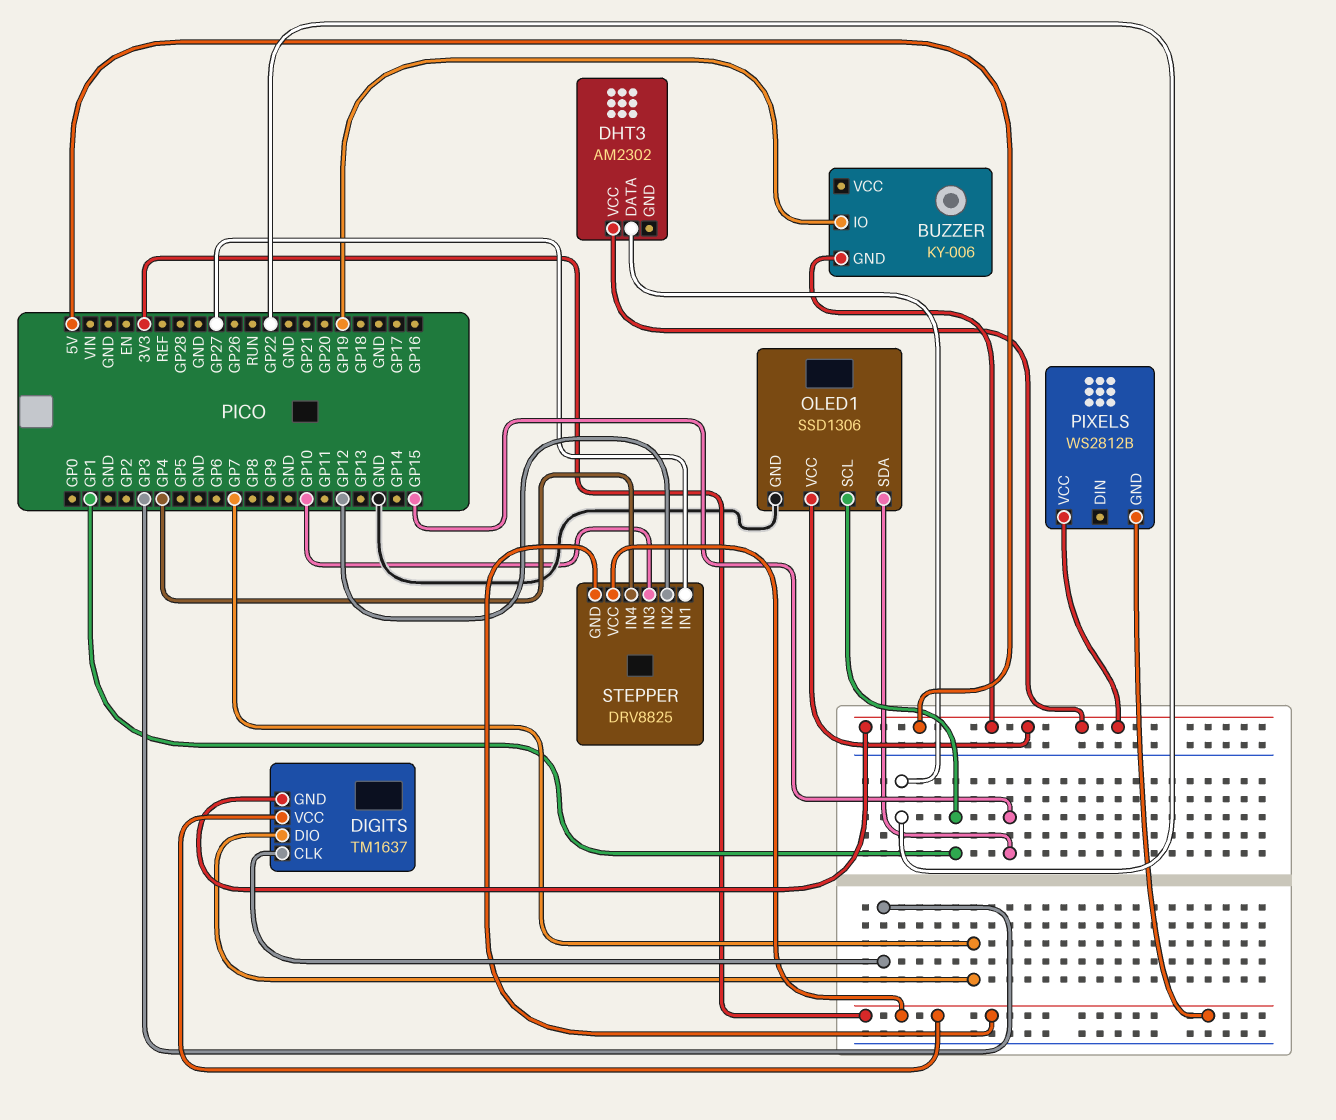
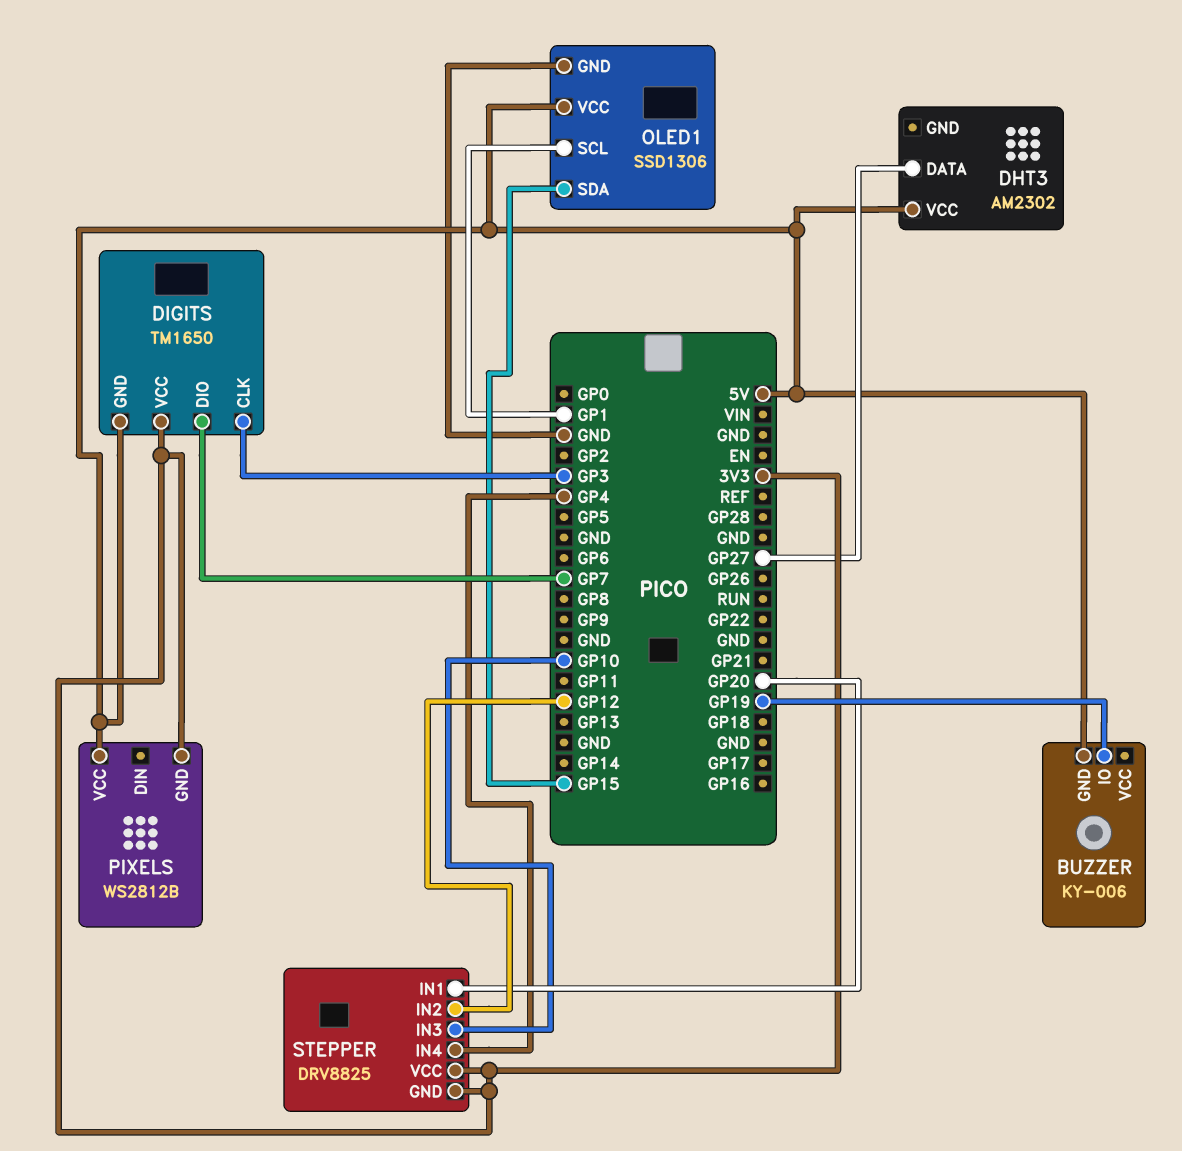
DHT3 pin DATA: GP22 -> GP27
DIGITS: TM1637 -> TM1650
STEPPER pin IN1: GP27 -> GP20

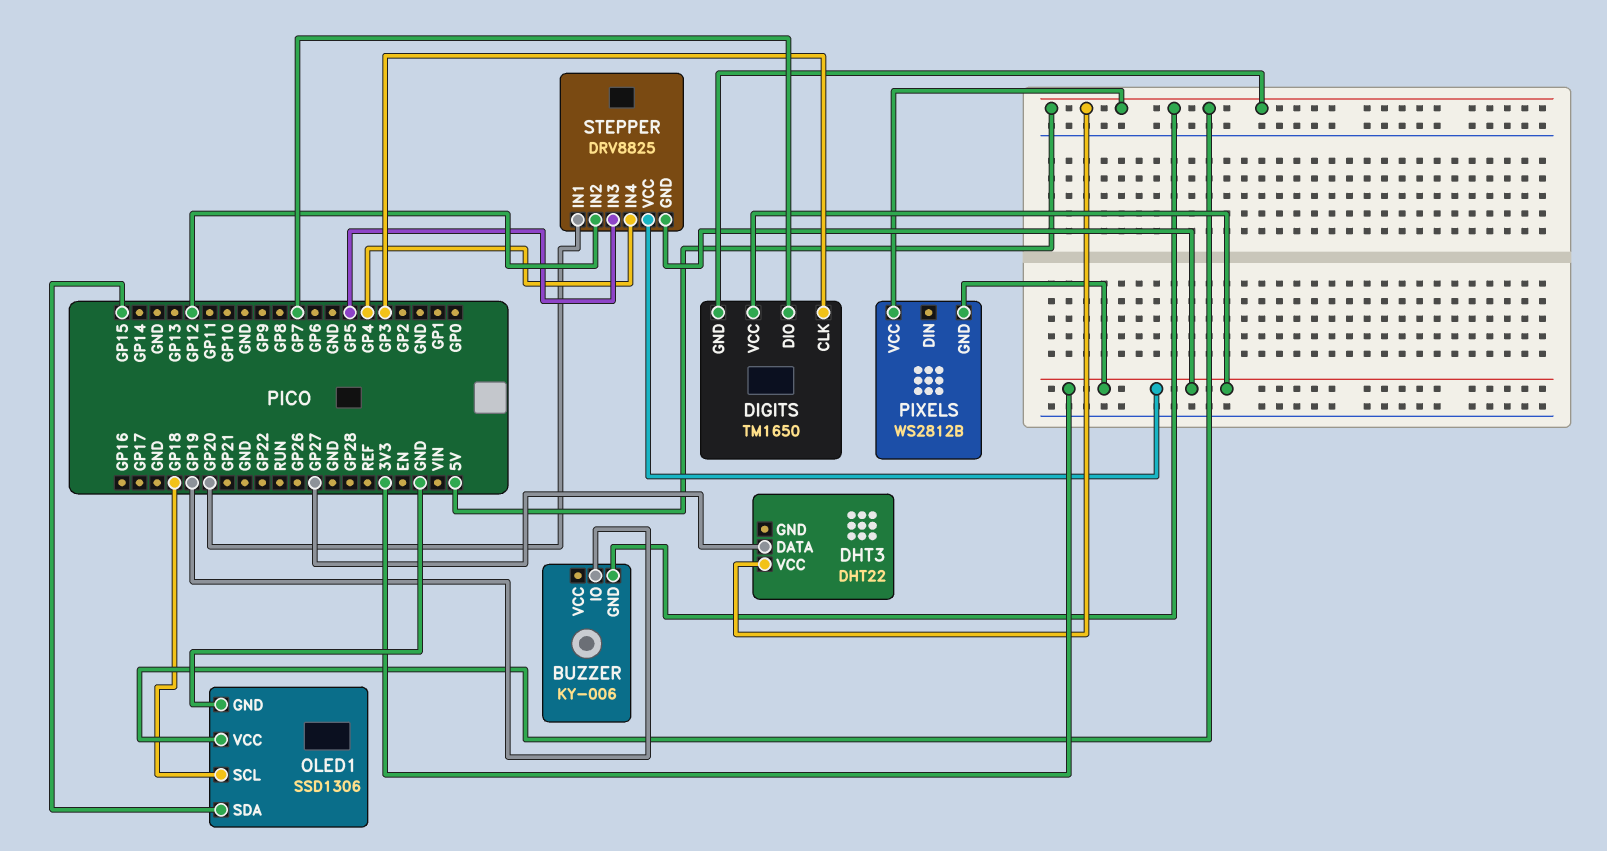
DHT3: AM2302 -> DHT22
OLED1 pin SCL: GP1 -> GP18
STEPPER pin IN3: GP10 -> GP5

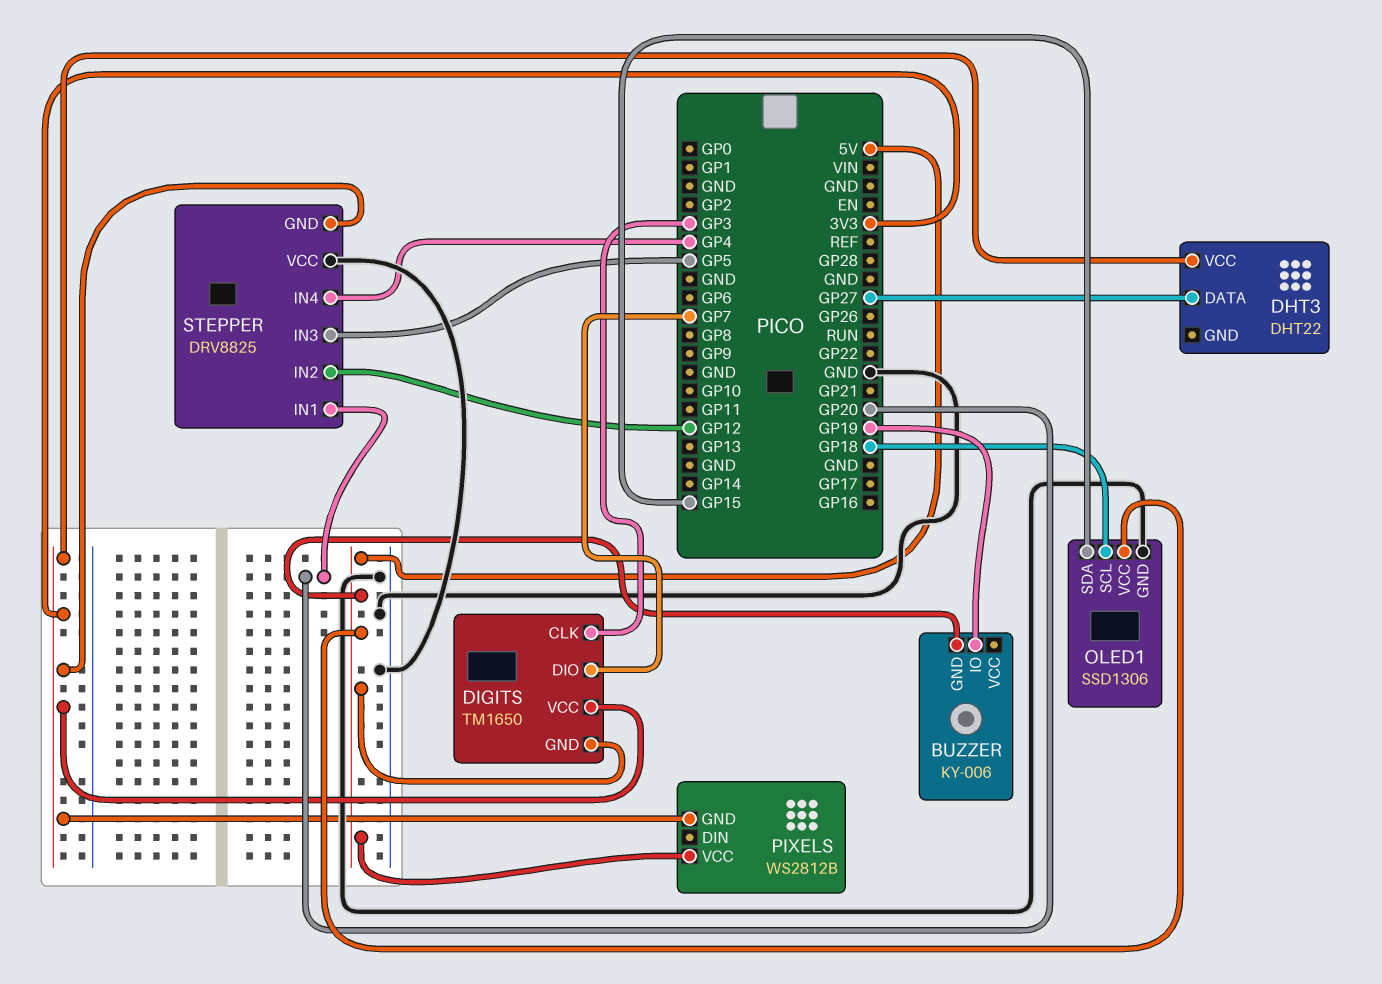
DHT3 pin VCC: 5V -> 3V3
STEPPER pin VCC: 3V3 -> GND

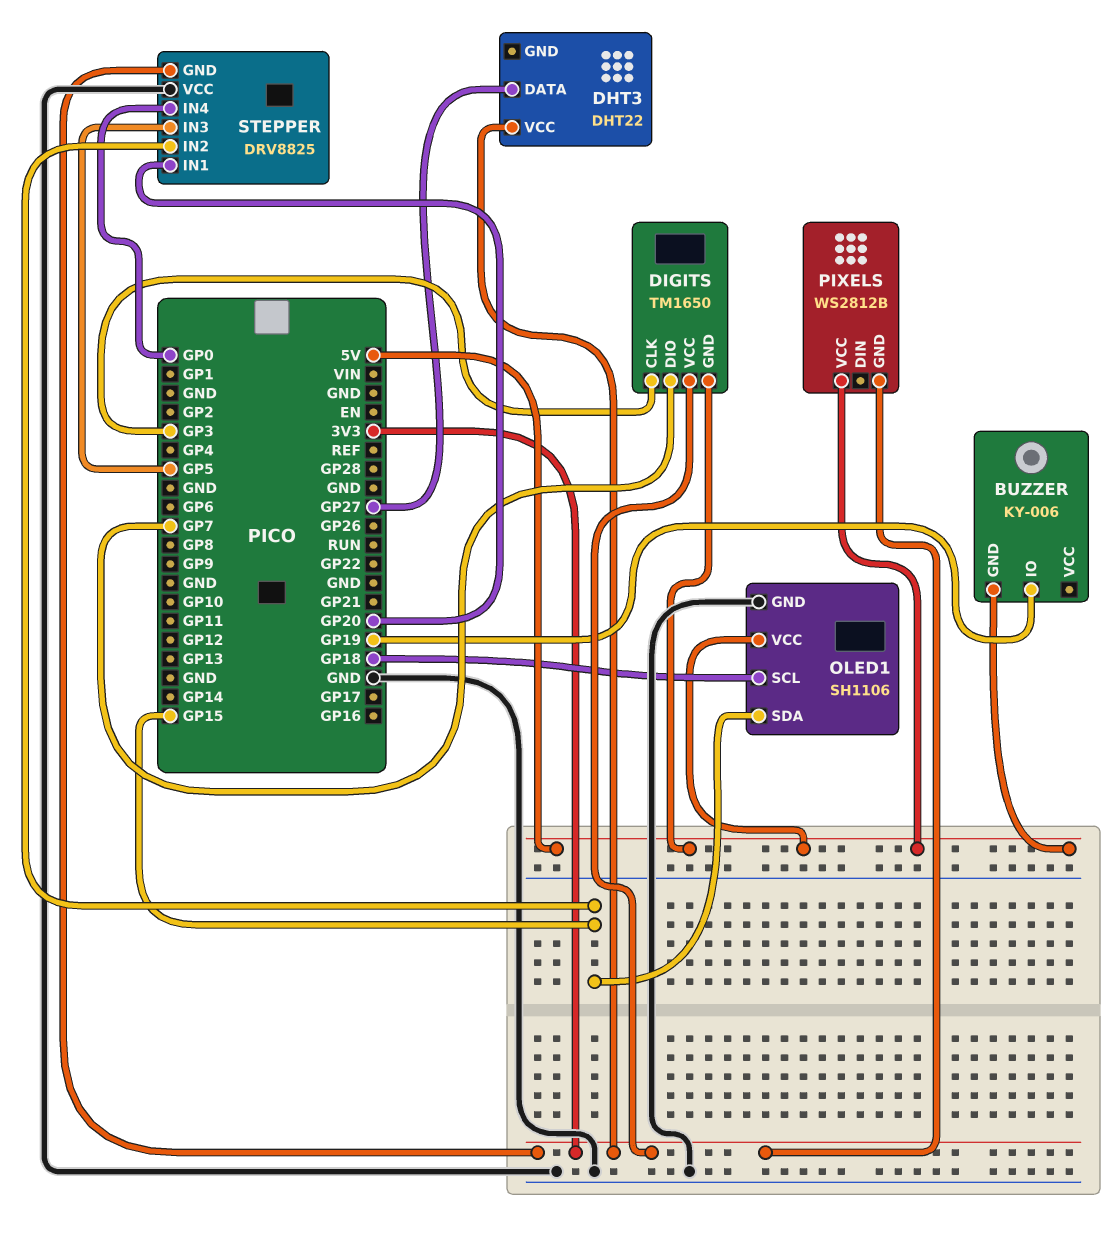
OLED1: SSD1306 -> SH1106
STEPPER pin IN2: GP12 -> GP15
STEPPER pin IN4: GP4 -> GP0

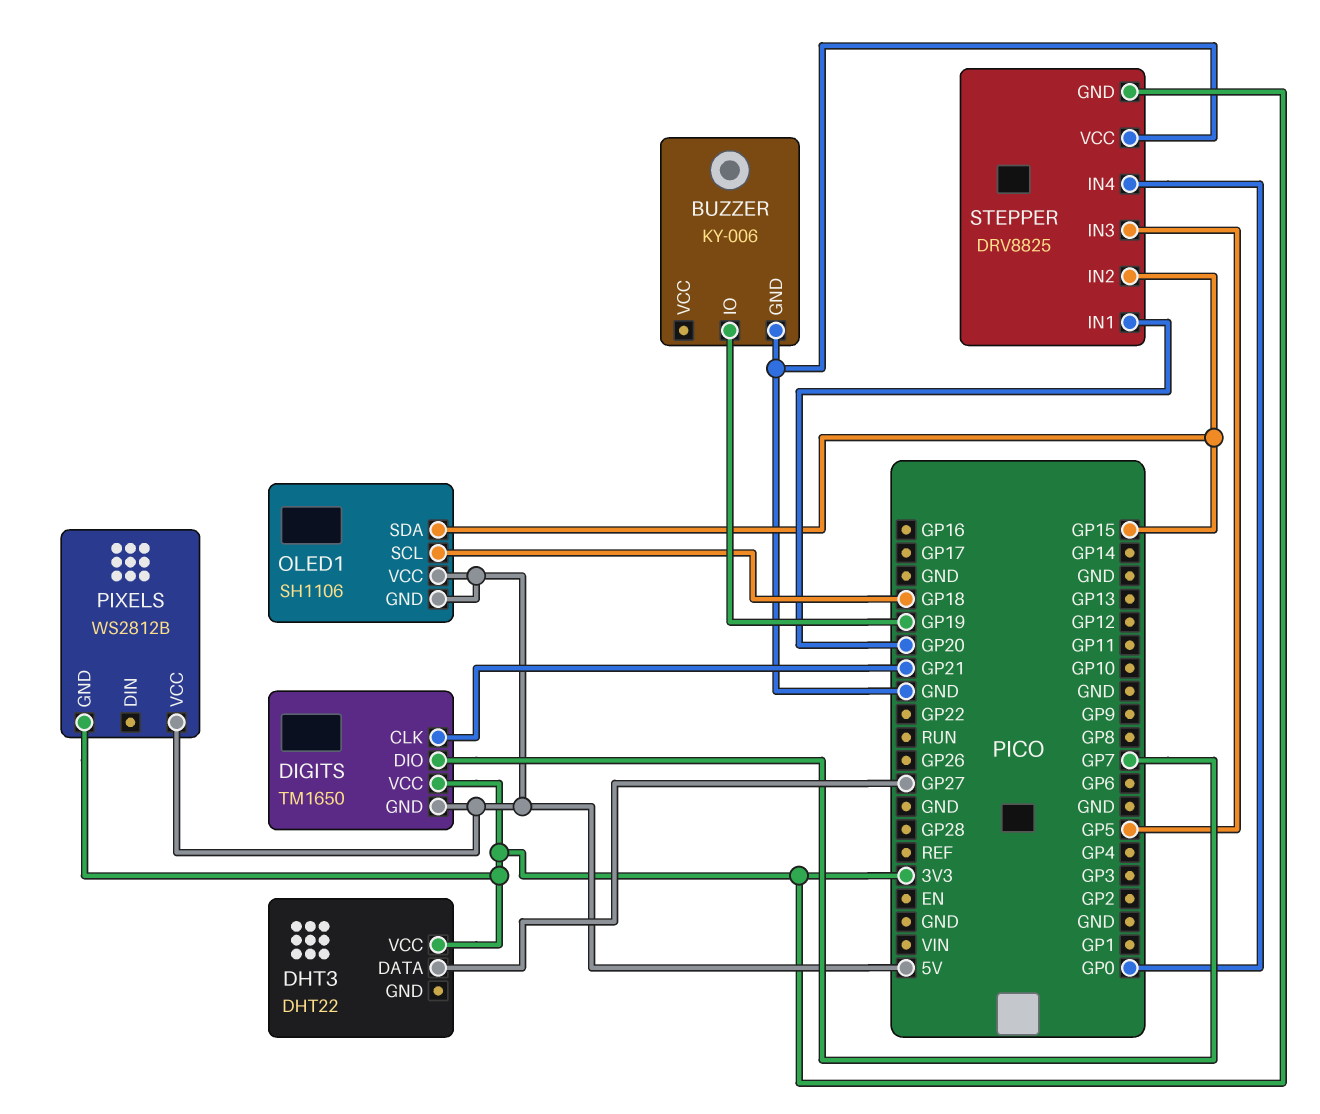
BUZZER pin GND: 5V -> GND
DIGITS pin CLK: GP3 -> GP21
OLED1 pin GND: GND -> 5V

